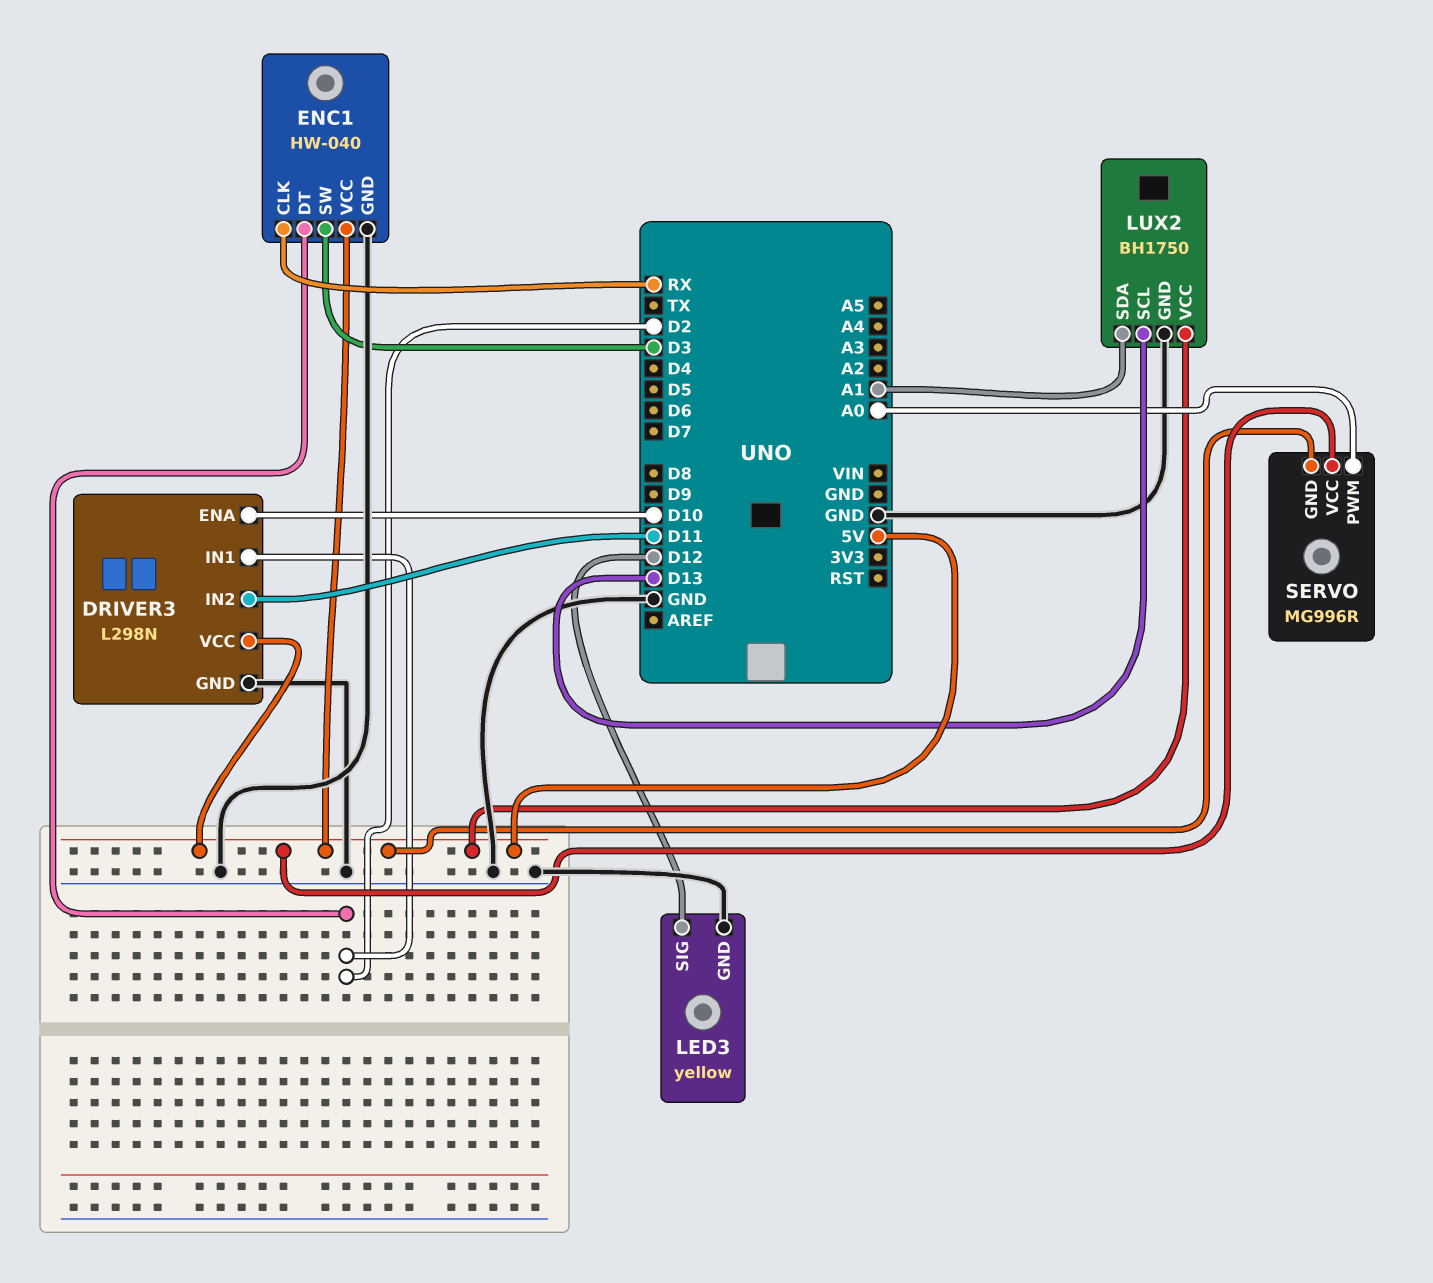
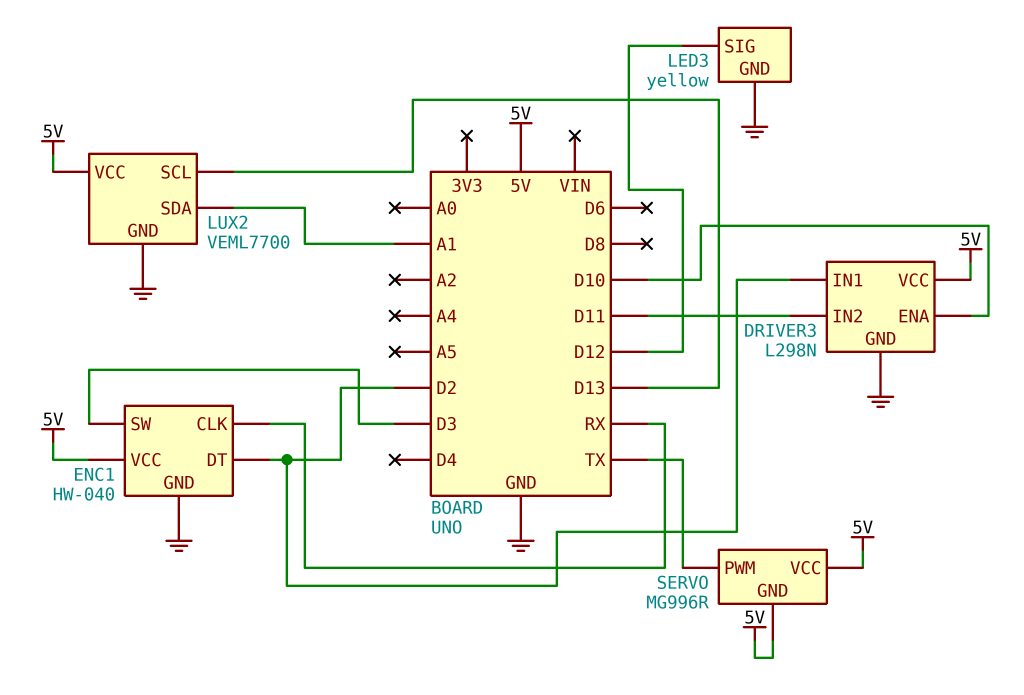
LUX2: BH1750 -> VEML7700
SERVO pin PWM: A0 -> TX

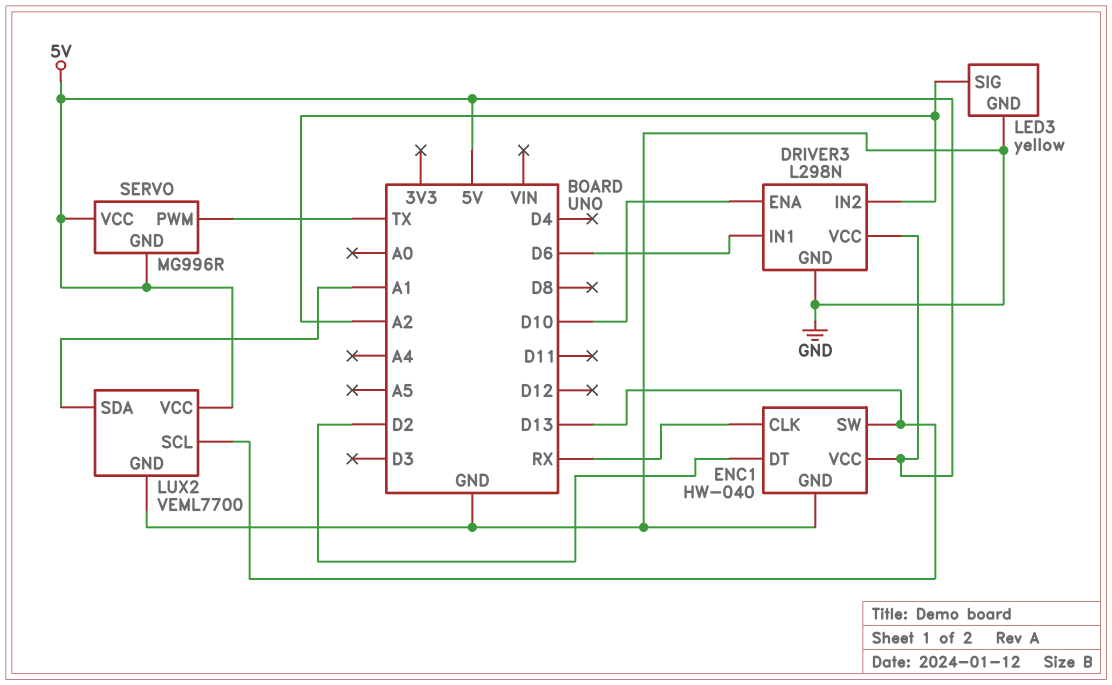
DRIVER3 pin IN1: D2 -> D6
DRIVER3 pin IN2: D11 -> A2
ENC1 pin SW: D3 -> D13
LED3 pin SIG: D12 -> A2

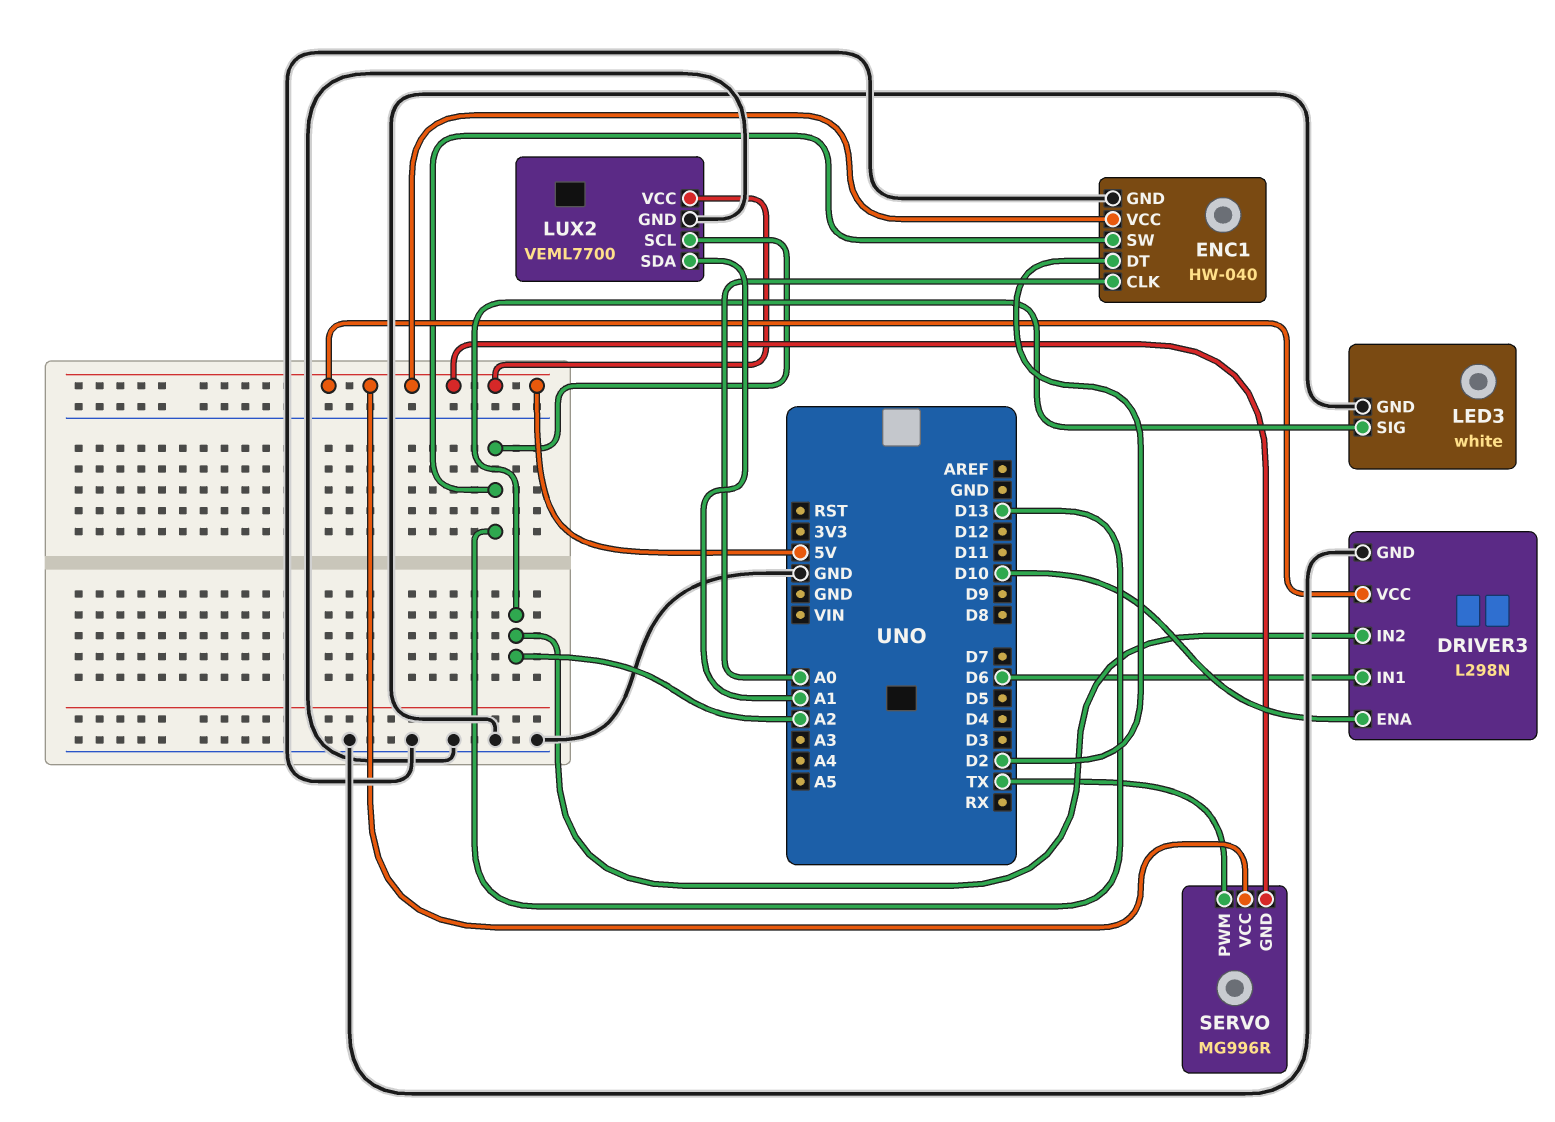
ENC1 pin CLK: RX -> A0
LED3: yellow -> white

